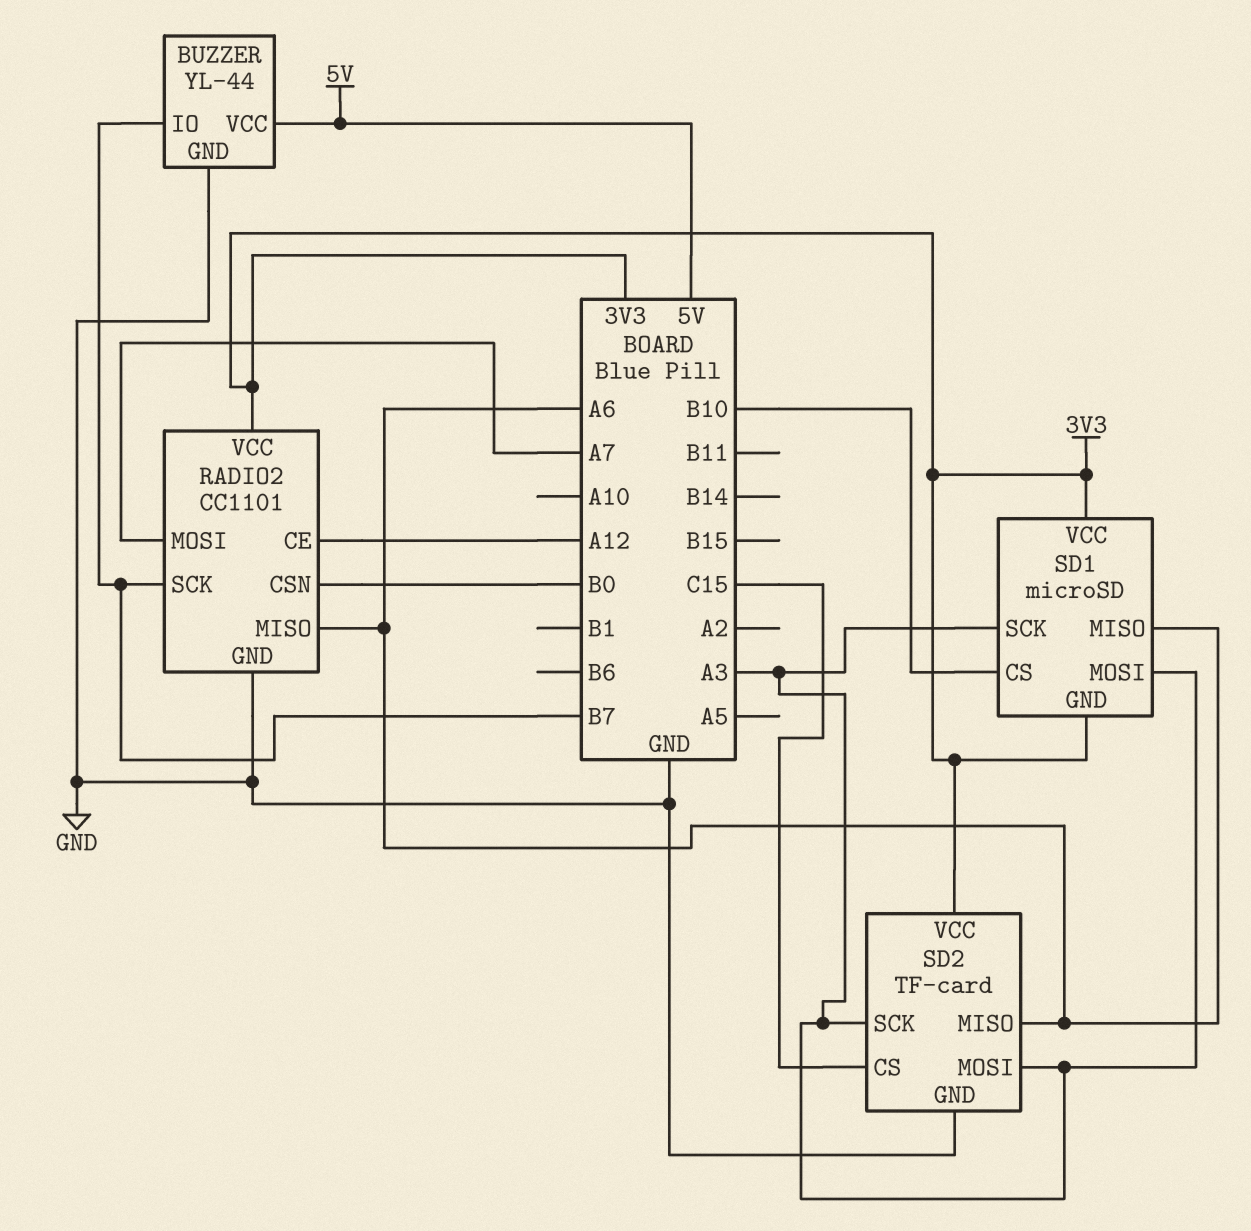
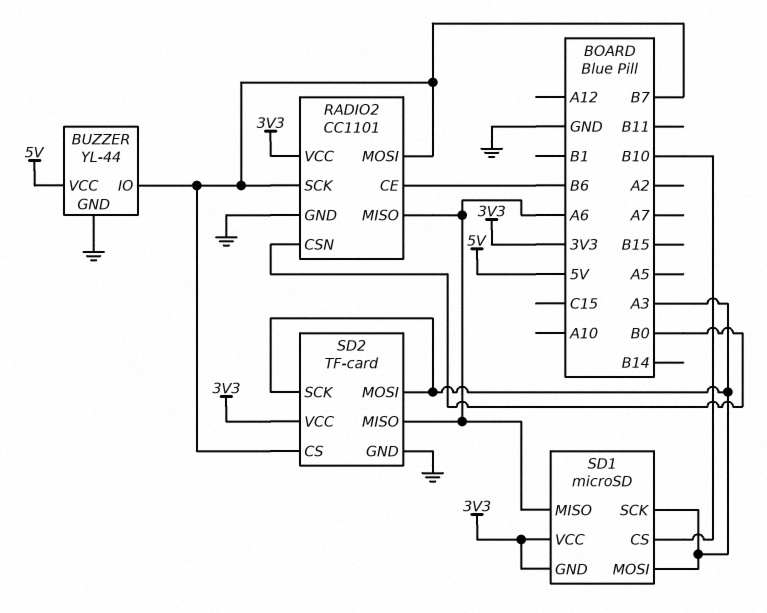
RADIO2 pin CE: A12 -> B6
RADIO2 pin MOSI: A7 -> B7
SD2 pin CS: C15 -> B7

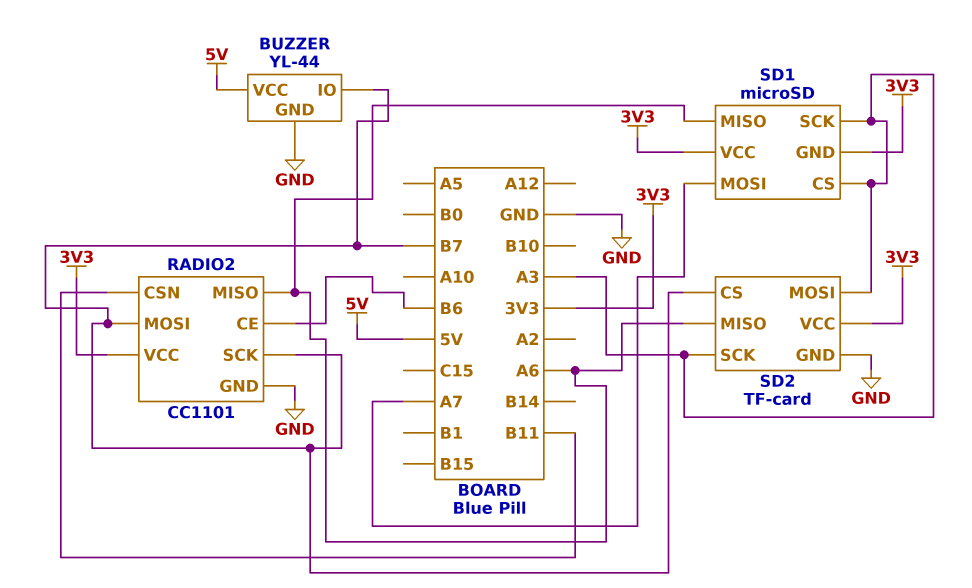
RADIO2 pin CSN: B0 -> B11
SD1 pin CS: B10 -> A3
SD1 pin MOSI: A3 -> A7

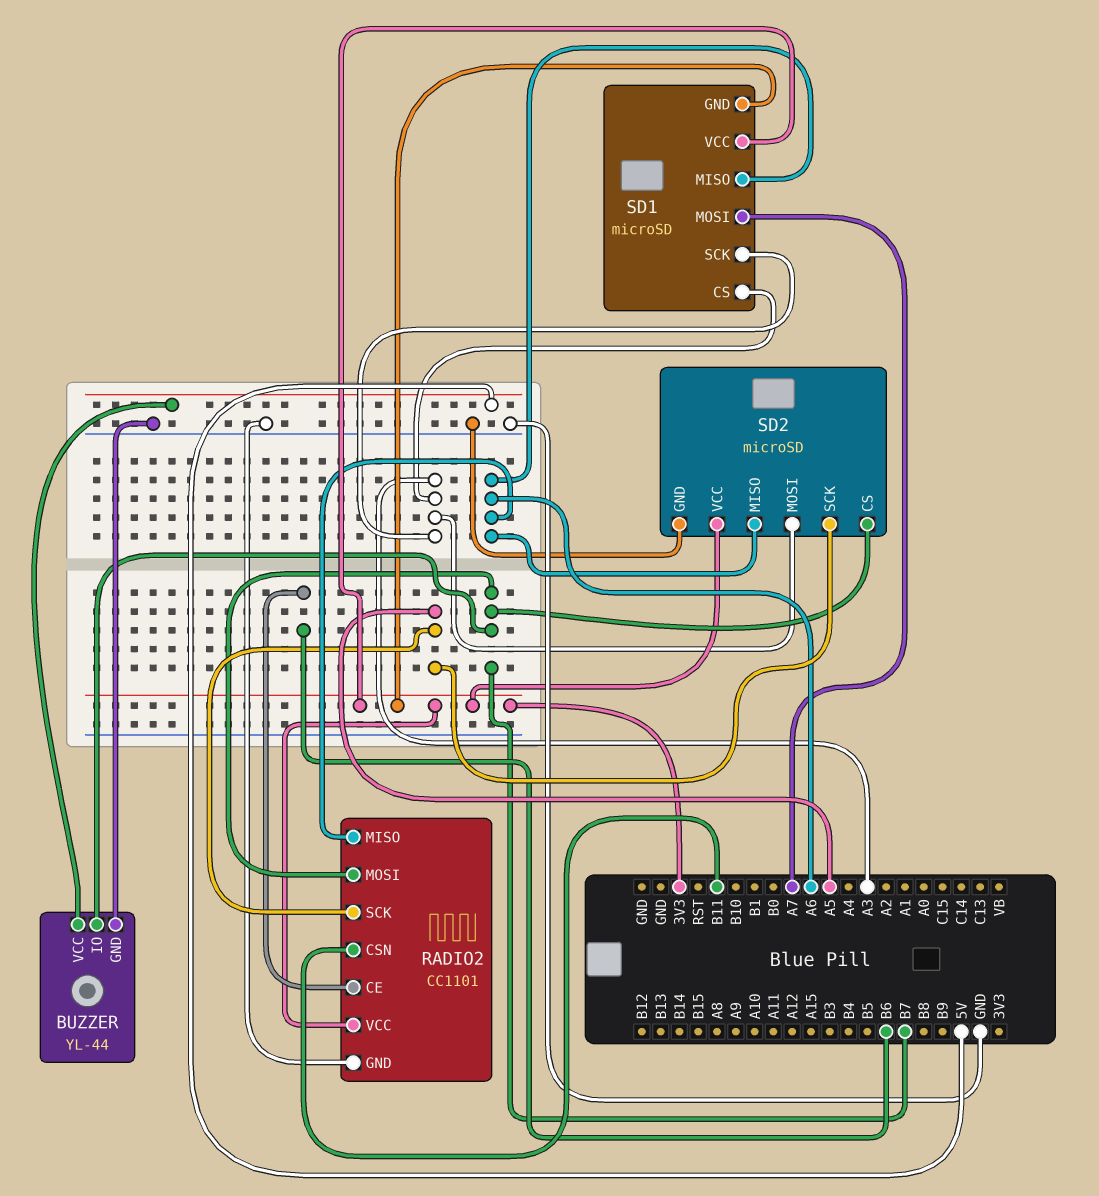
RADIO2 pin SCK: B7 -> A5
SD2: TF-card -> microSD
SD2 pin SCK: A3 -> A5

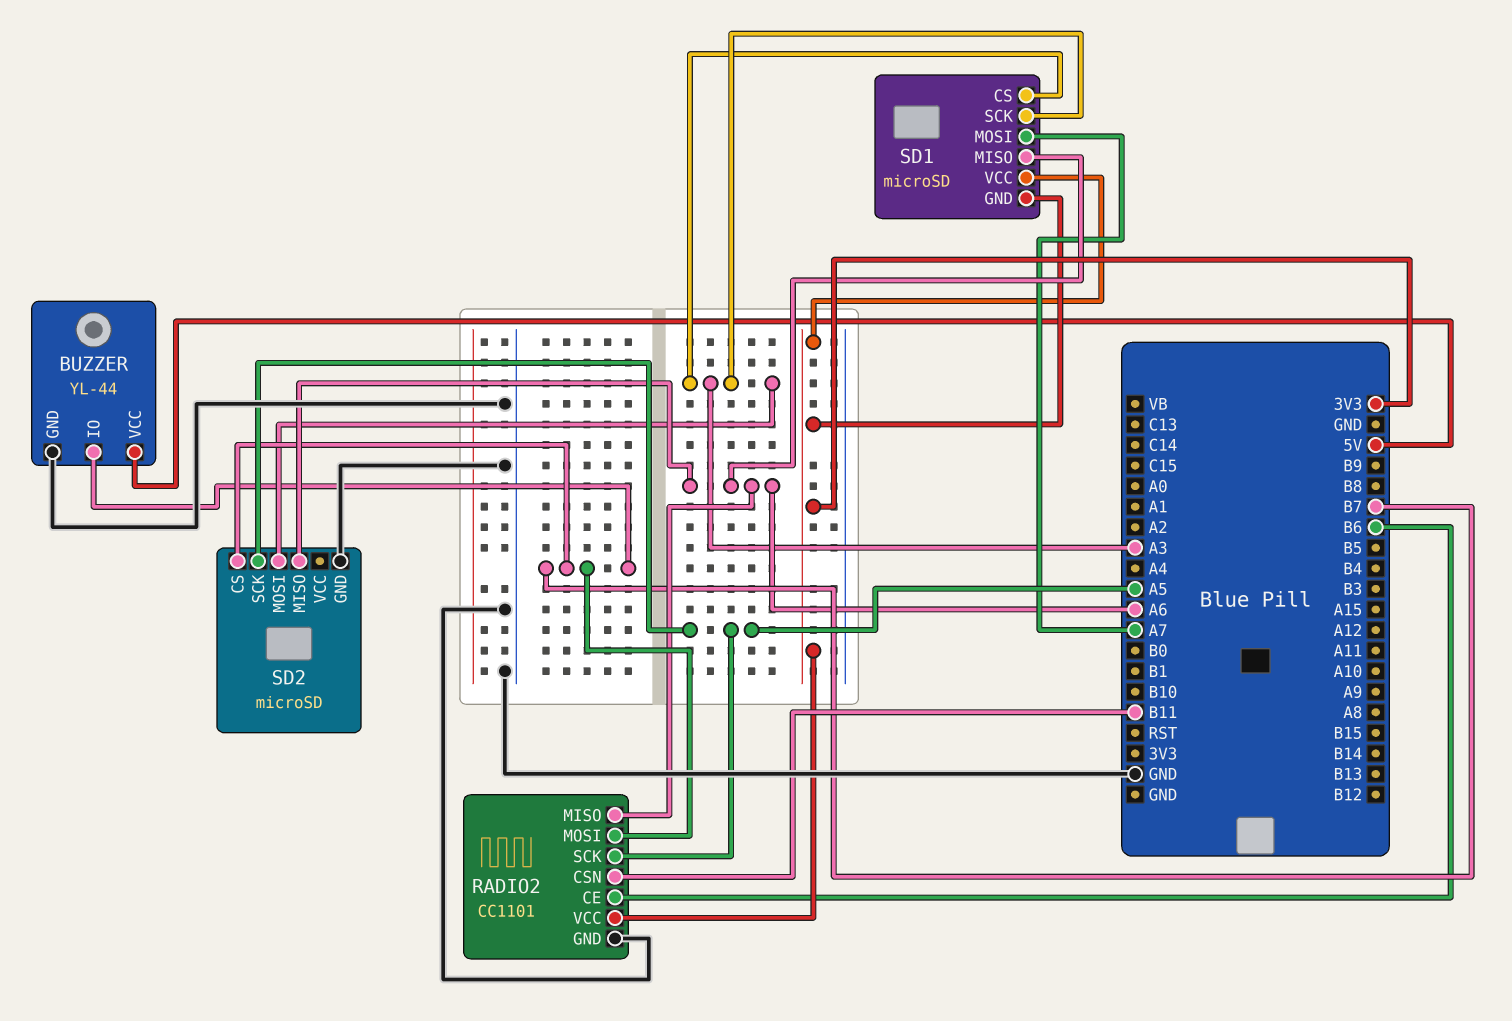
SD2 pin VCC: 3V3 -> none

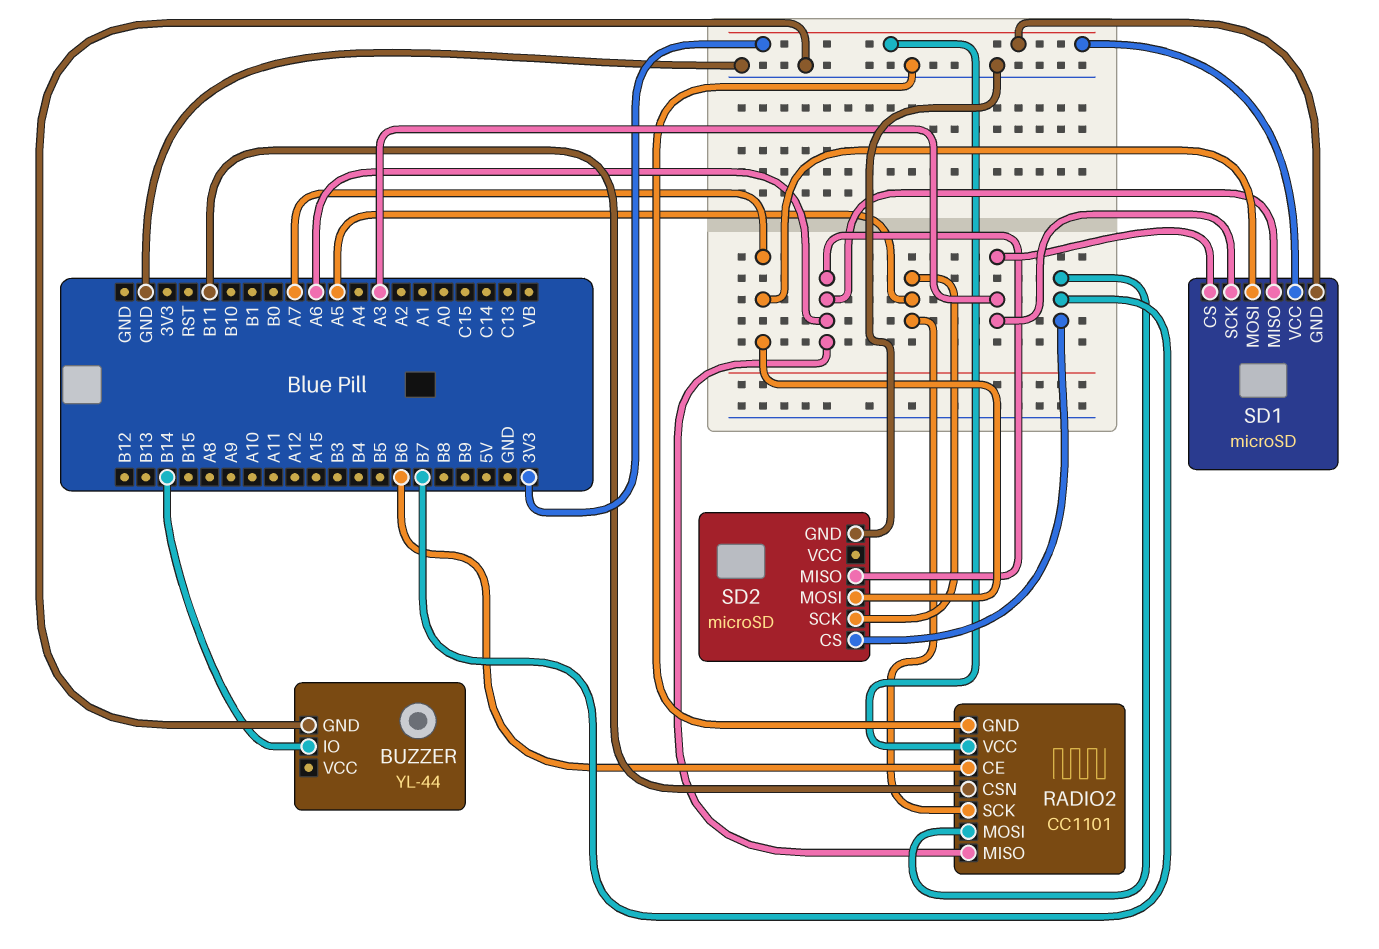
BUZZER pin IO: B7 -> B14
BUZZER pin VCC: 5V -> none
SD2 pin MOSI: A3 -> A7

